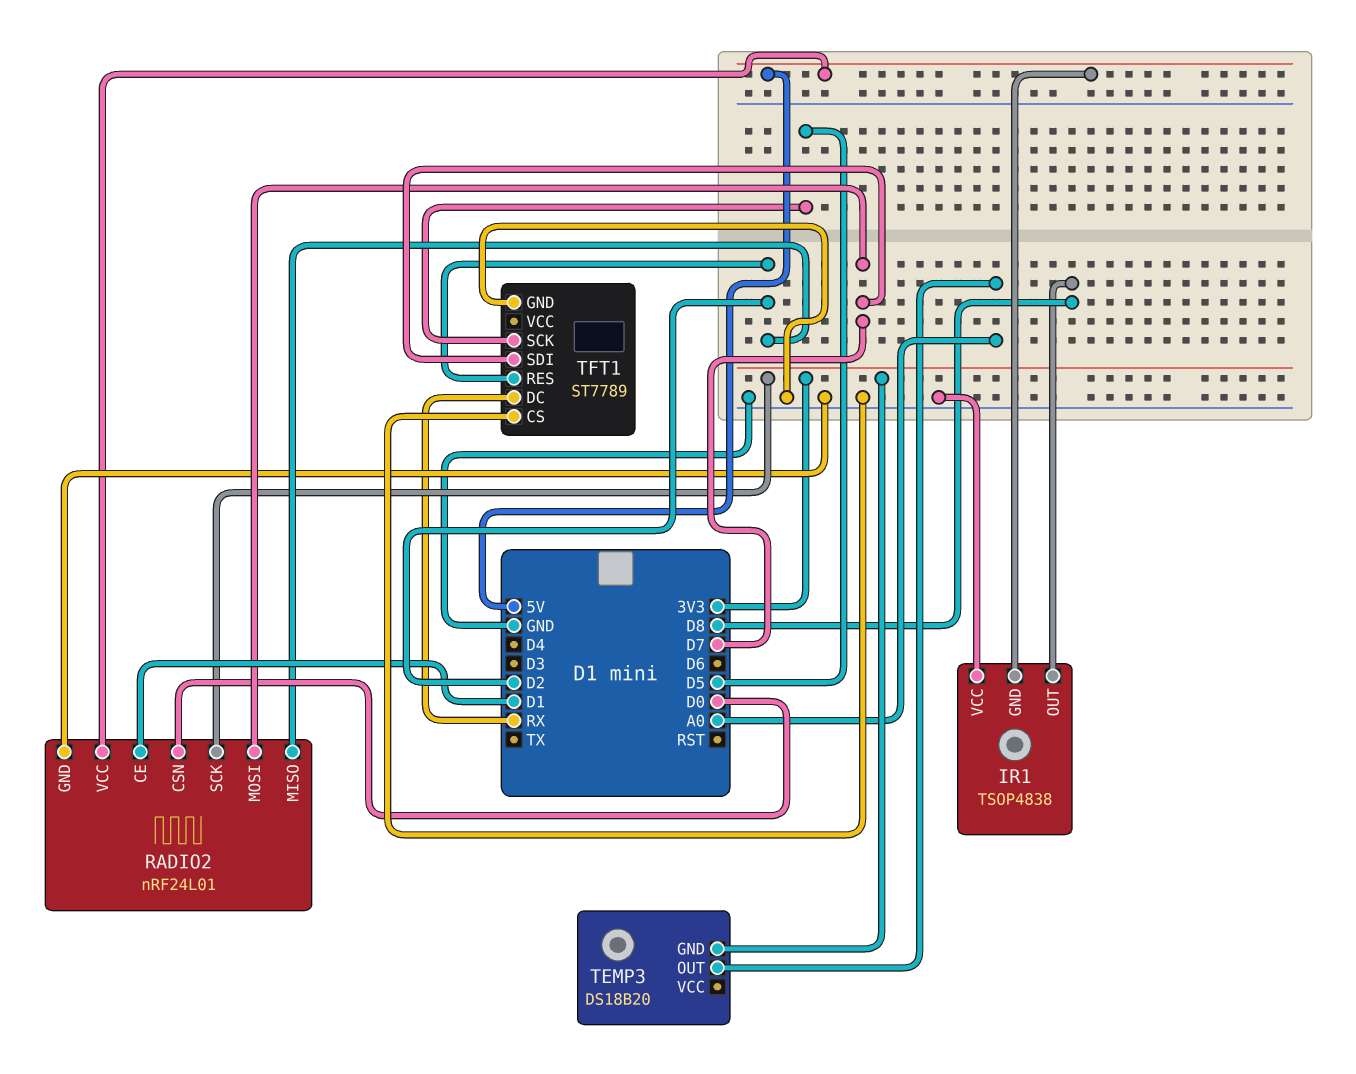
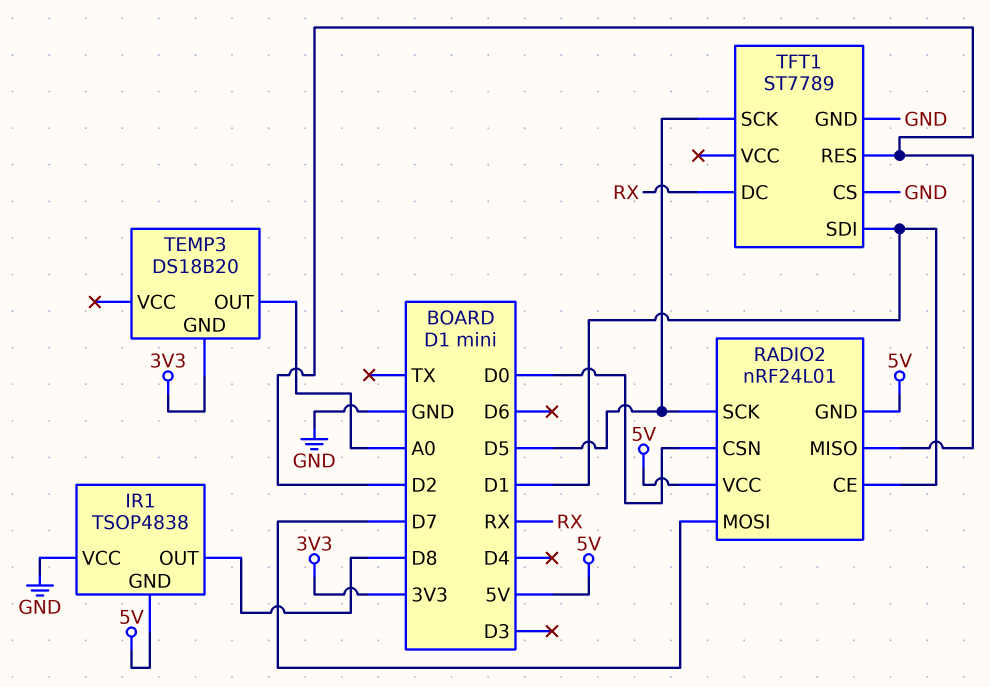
RADIO2 pin GND: GND -> 5V
RADIO2 pin SCK: 3V3 -> D5
TFT1 pin SDI: D7 -> D1

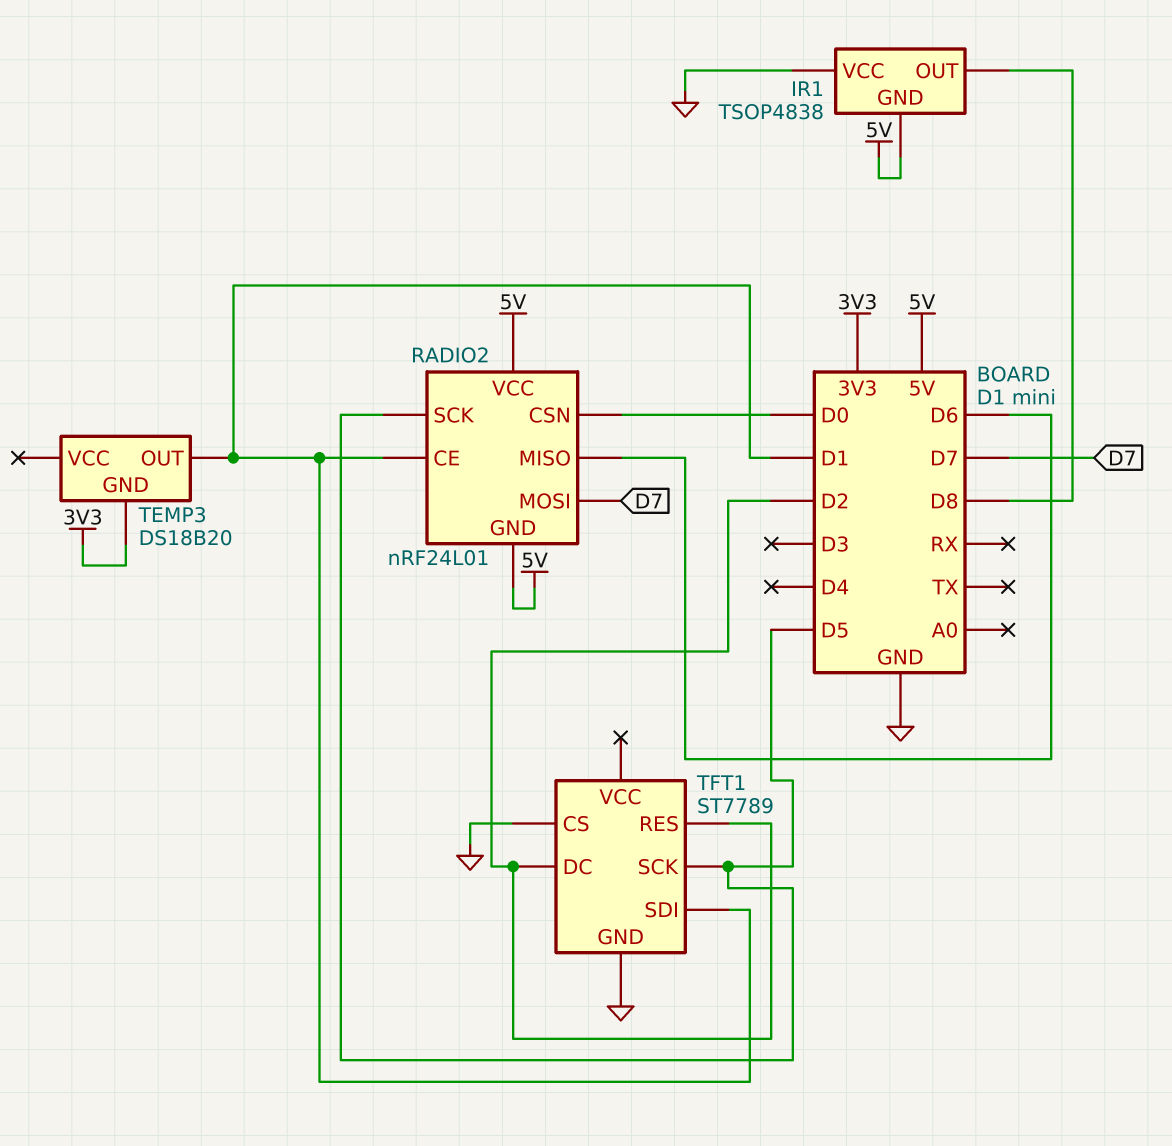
RADIO2 pin MISO: D2 -> D6
TEMP3 pin OUT: A0 -> D1
TFT1 pin DC: RX -> D2

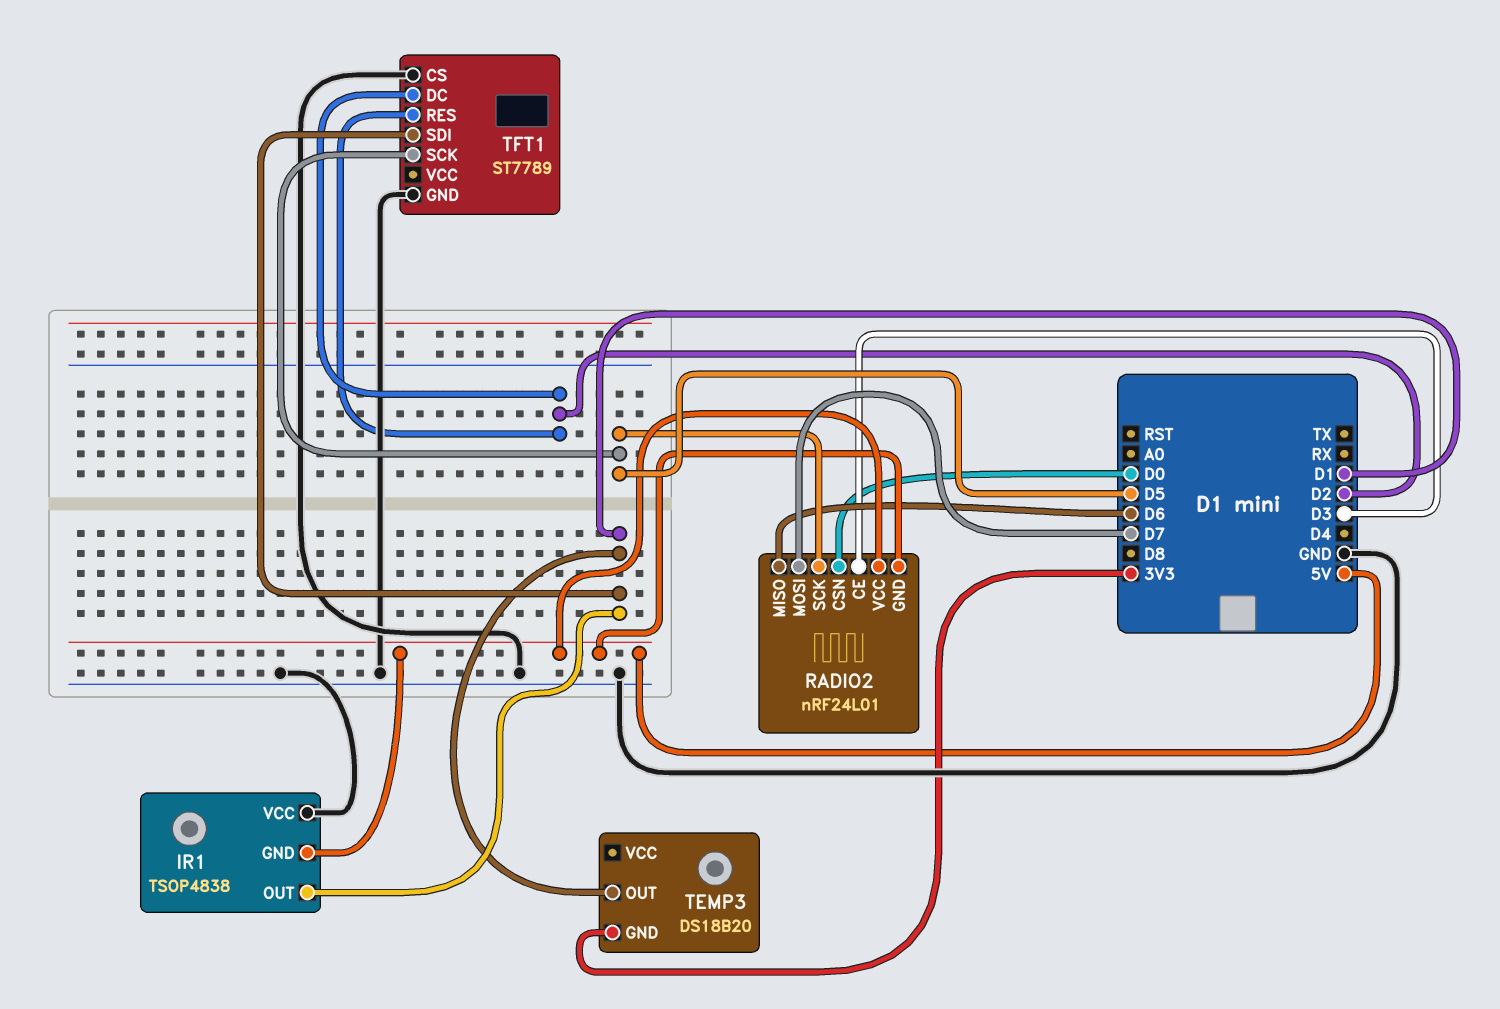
IR1 pin OUT: D8 -> D1
RADIO2 pin CE: D1 -> D3

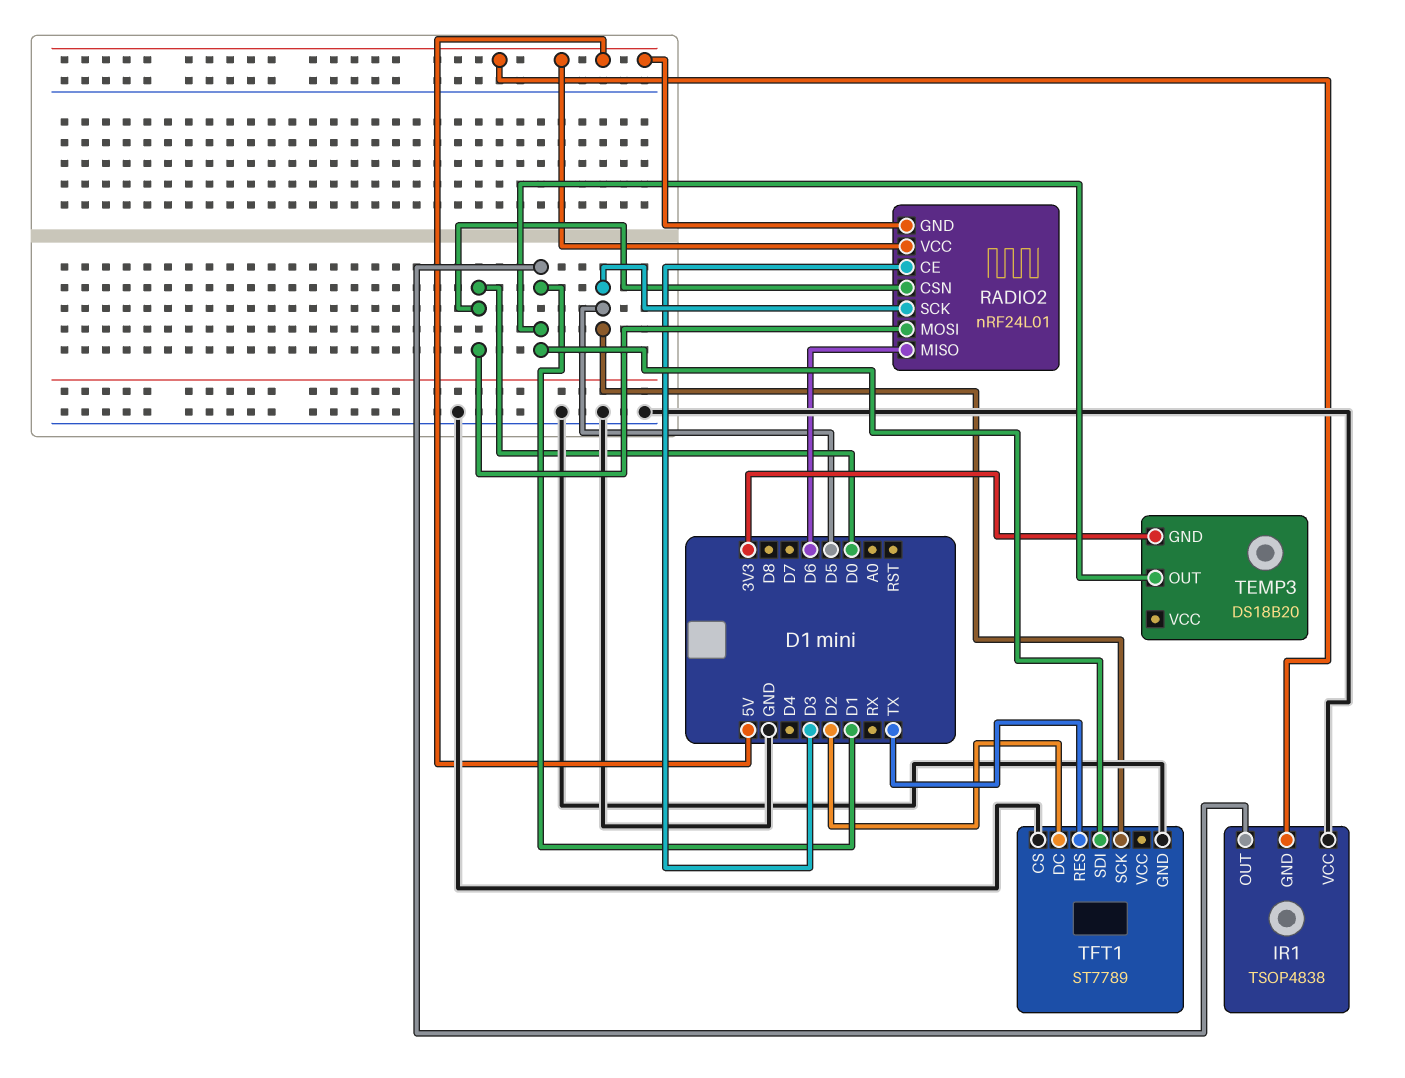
RADIO2 pin MOSI: D7 -> D0
TFT1 pin RES: D2 -> TX

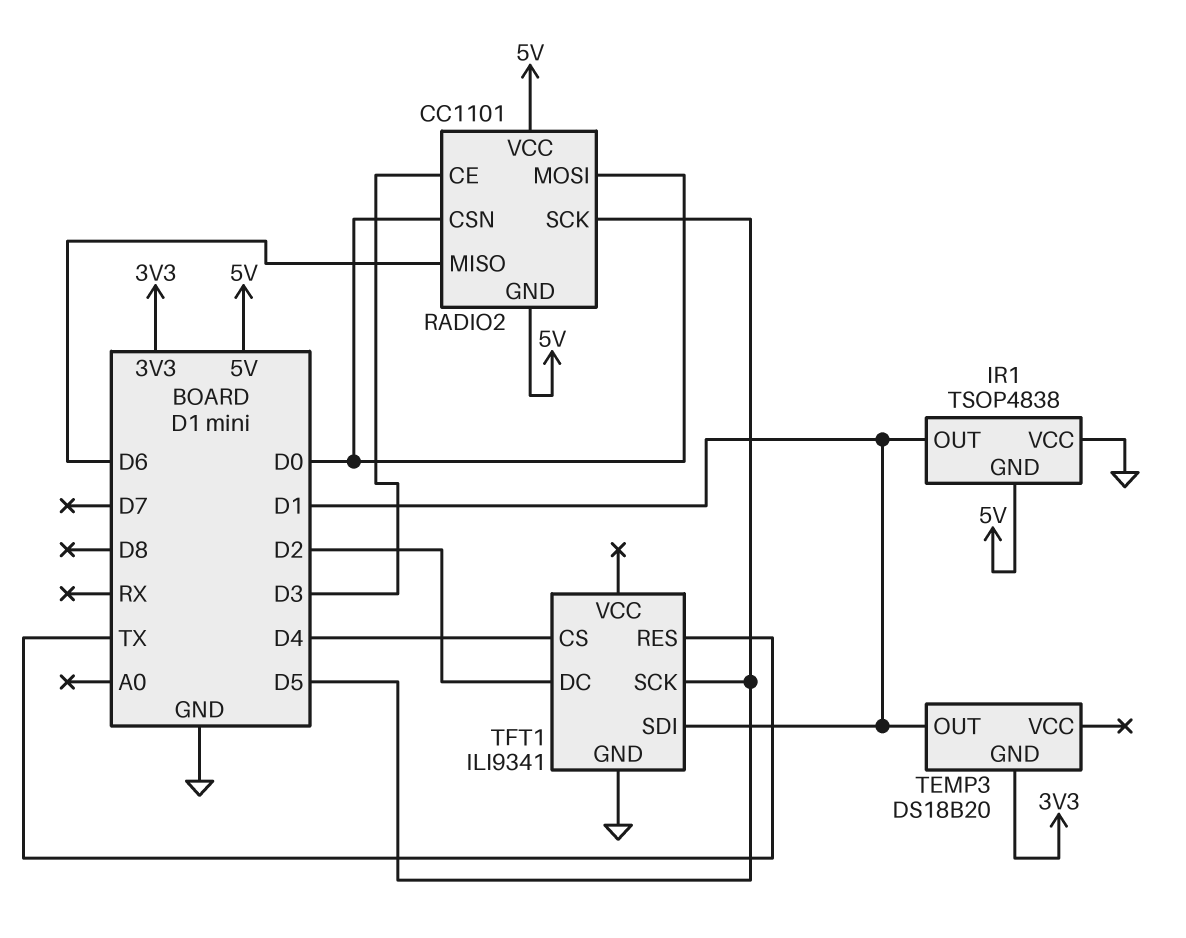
RADIO2: nRF24L01 -> CC1101
TFT1: ST7789 -> ILI9341
TFT1 pin CS: GND -> D4

